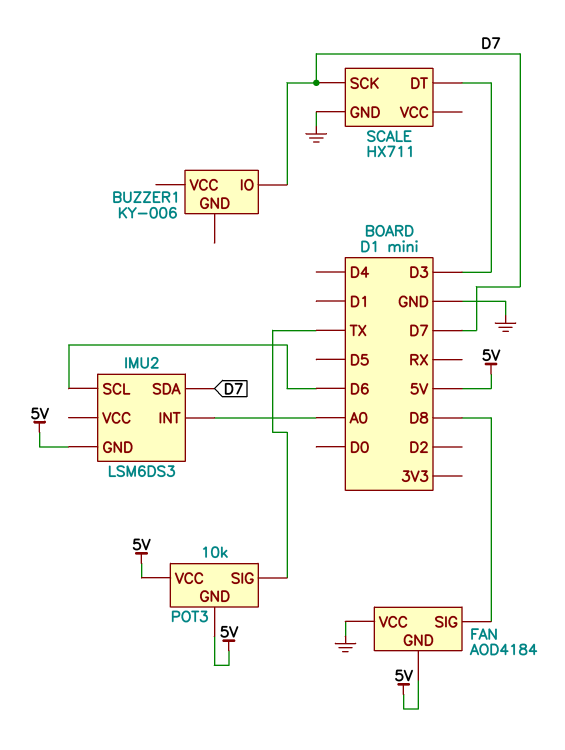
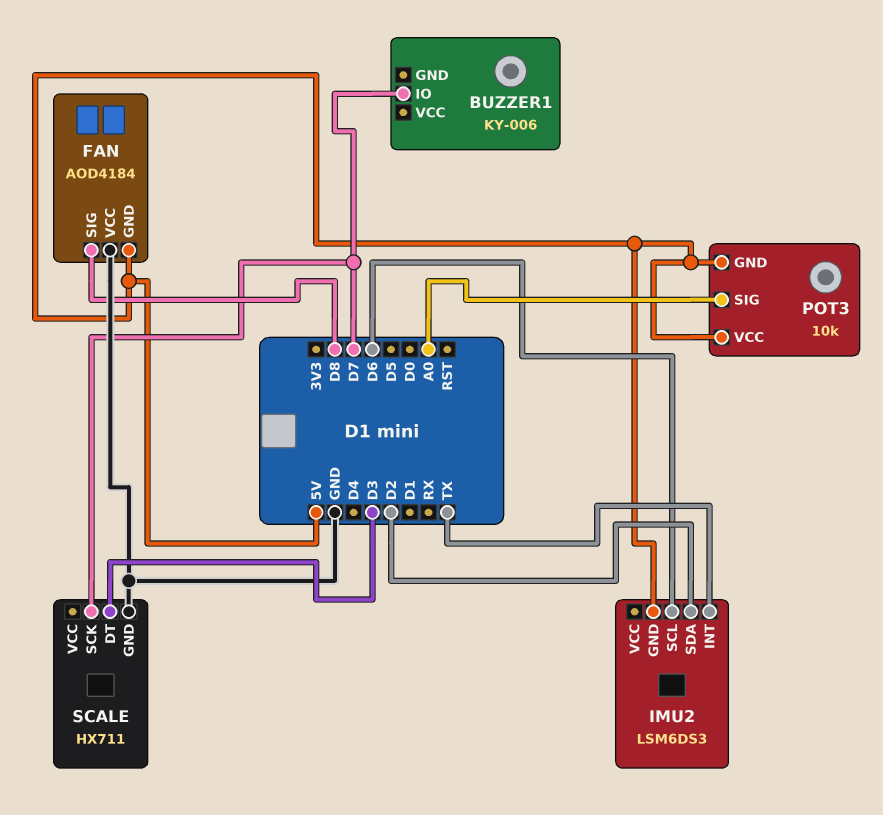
IMU2 pin INT: A0 -> TX
IMU2 pin SDA: D7 -> D2
POT3 pin SIG: TX -> A0

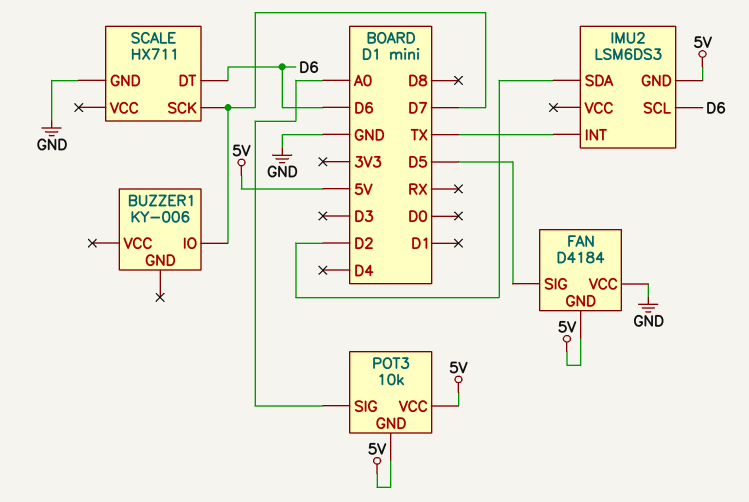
FAN: AOD4184 -> D4184
FAN pin SIG: D8 -> D5
SCALE pin DT: D3 -> D6

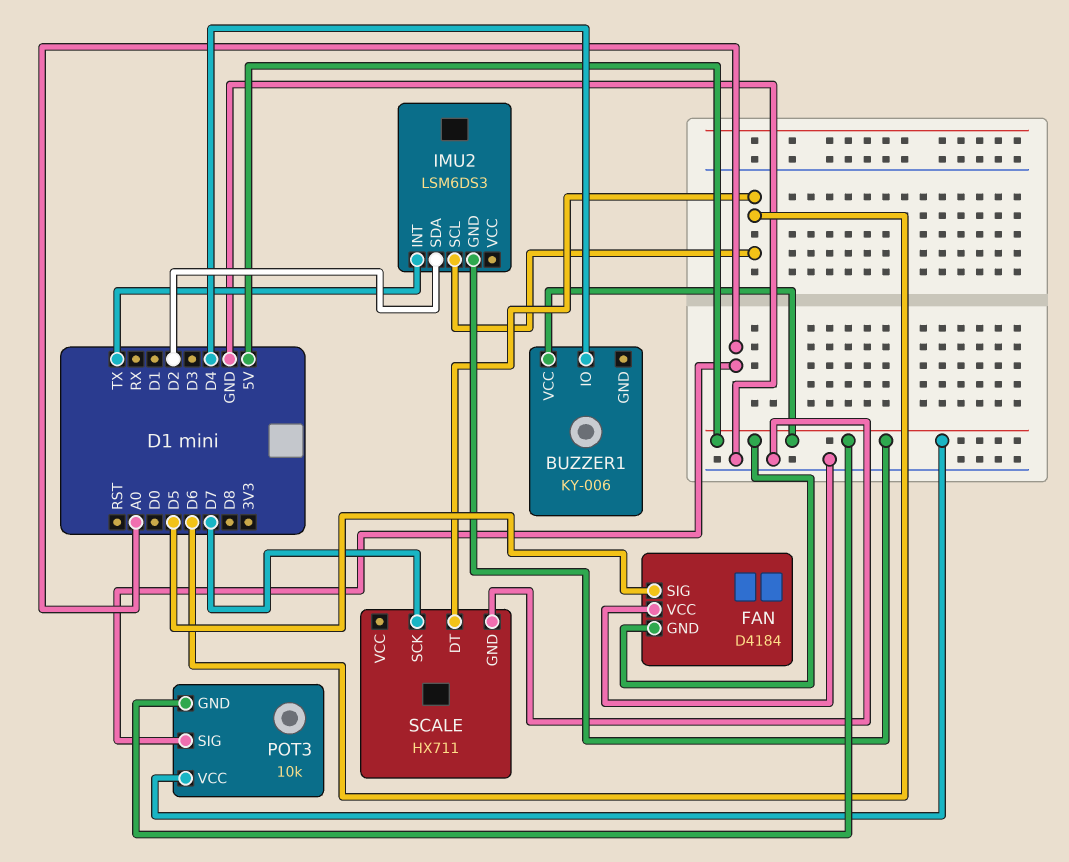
BUZZER1 pin IO: D7 -> D4
BUZZER1 pin VCC: none -> 5V

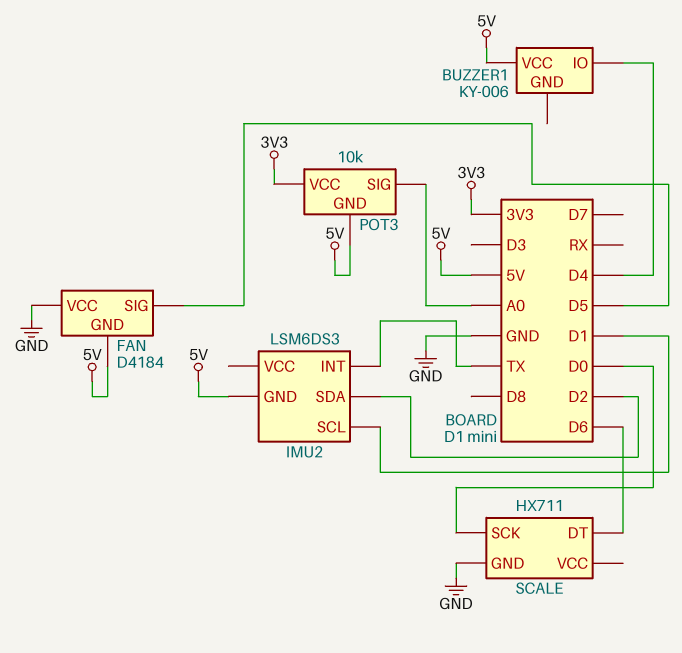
IMU2 pin SCL: D6 -> D1
POT3 pin VCC: 5V -> 3V3
SCALE pin SCK: D7 -> D0

